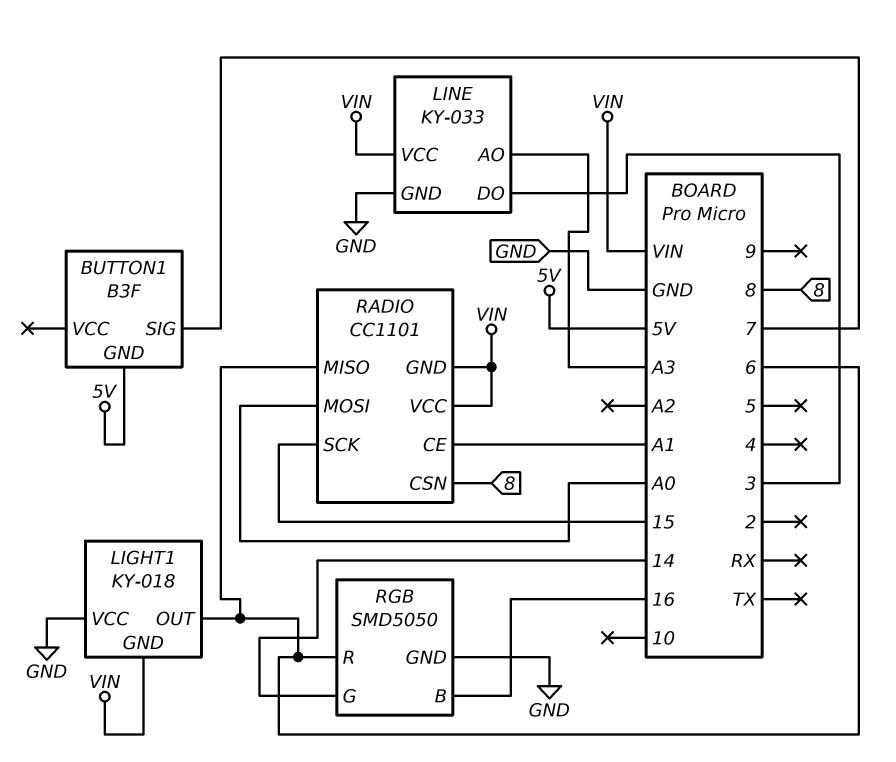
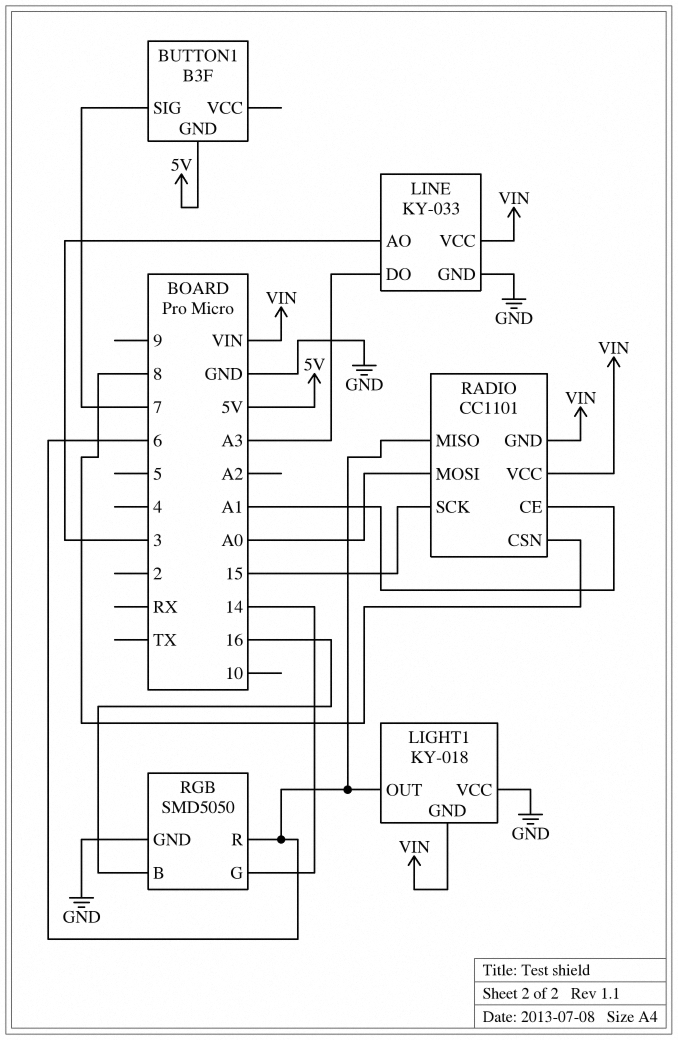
LINE pin AO: A3 -> 3
LINE pin DO: 3 -> A3

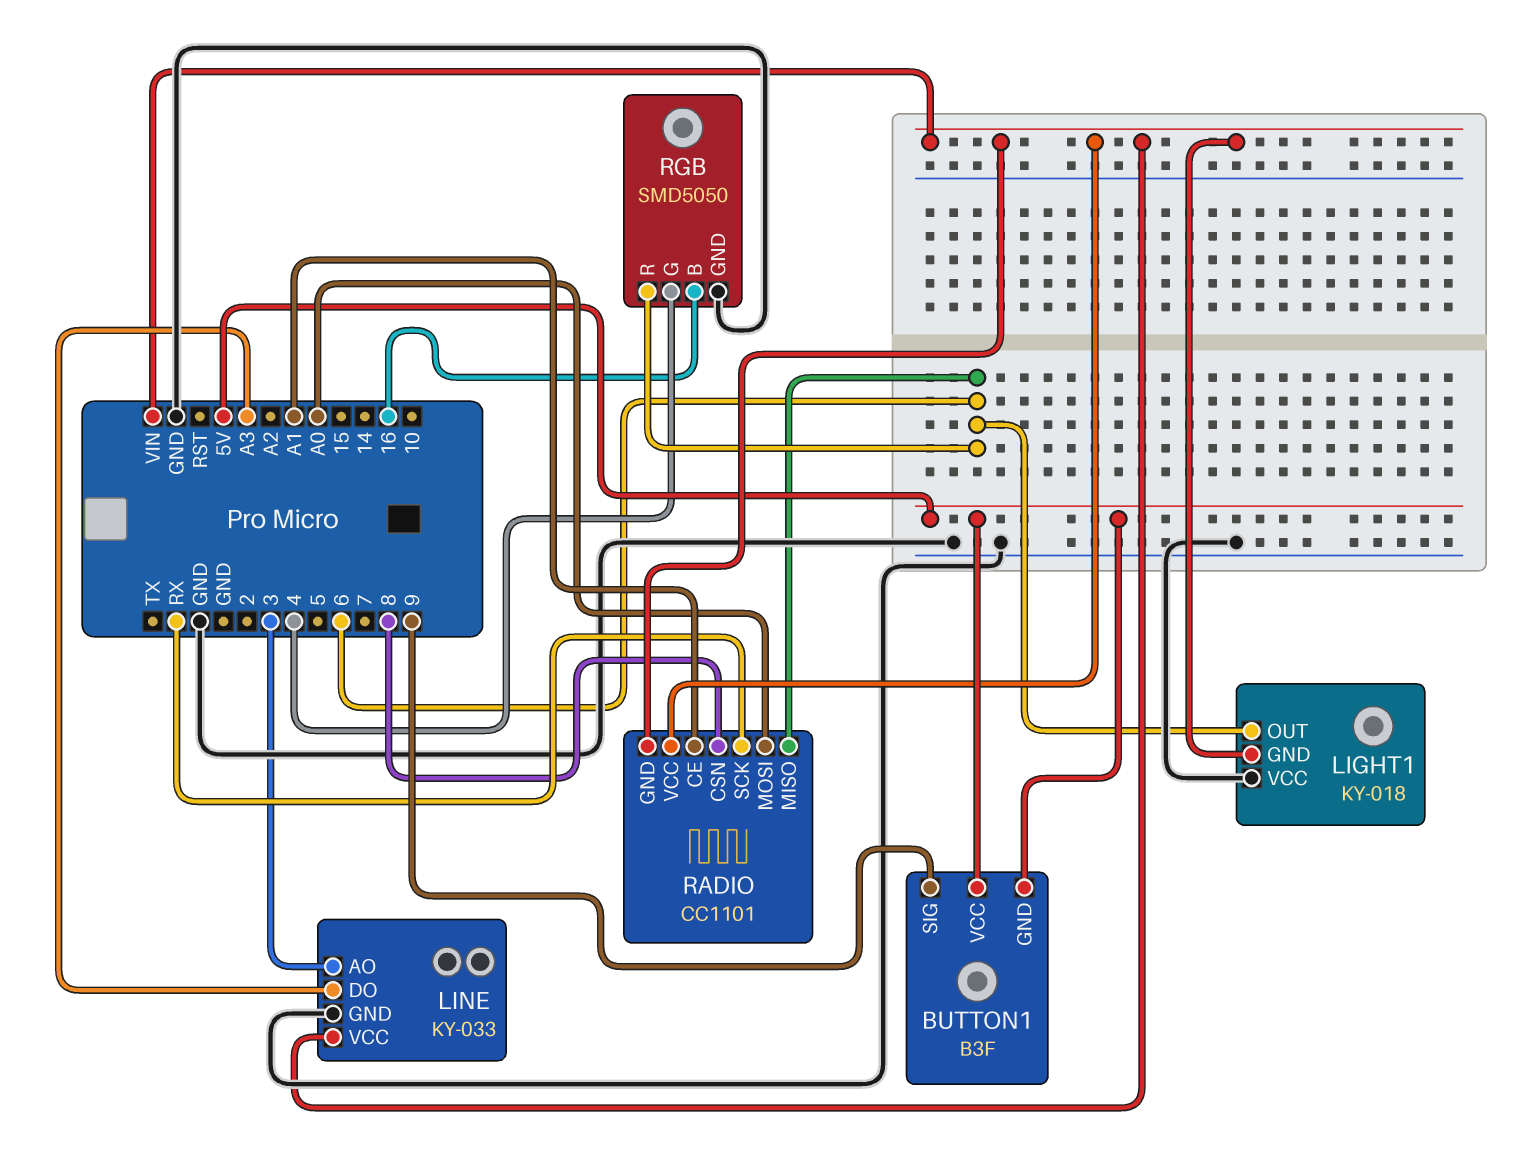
BUTTON1 pin SIG: 7 -> 9
BUTTON1 pin VCC: none -> 5V
RADIO pin SCK: 15 -> RX
RGB pin G: 14 -> 4

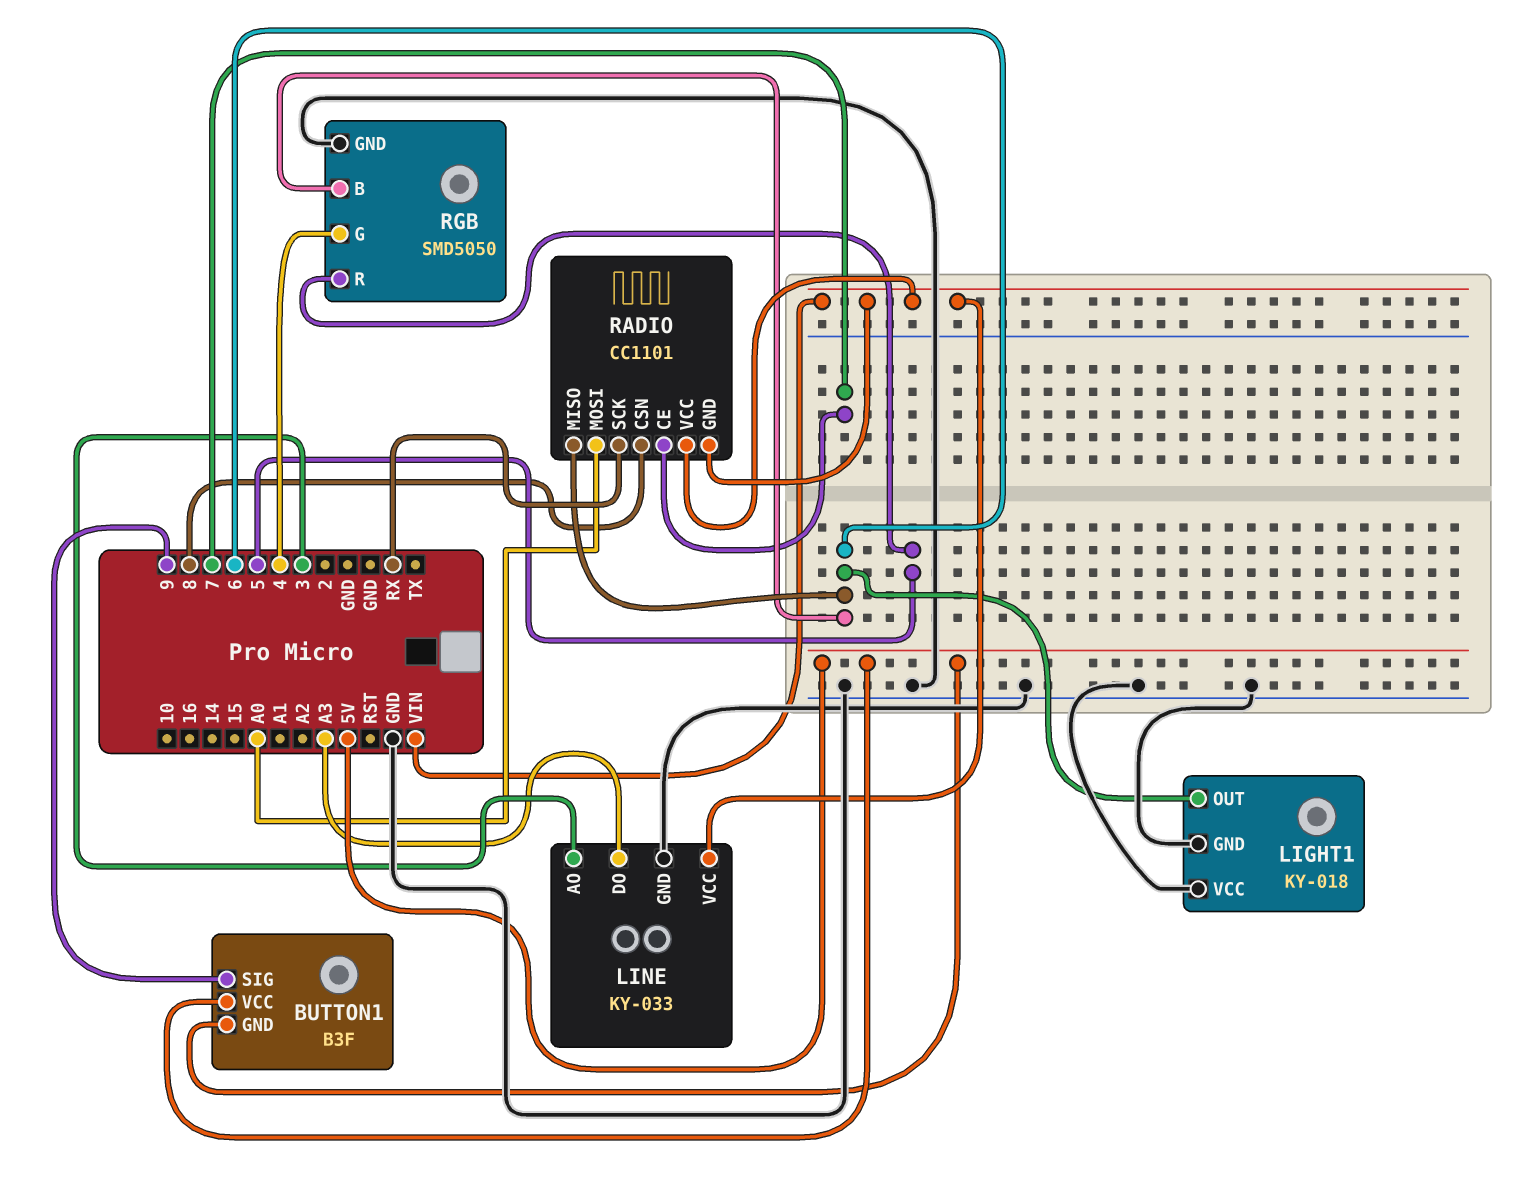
LIGHT1 pin GND: VIN -> GND
RADIO pin CE: A1 -> 7
RGB pin B: 16 -> 6
RGB pin R: 6 -> 5

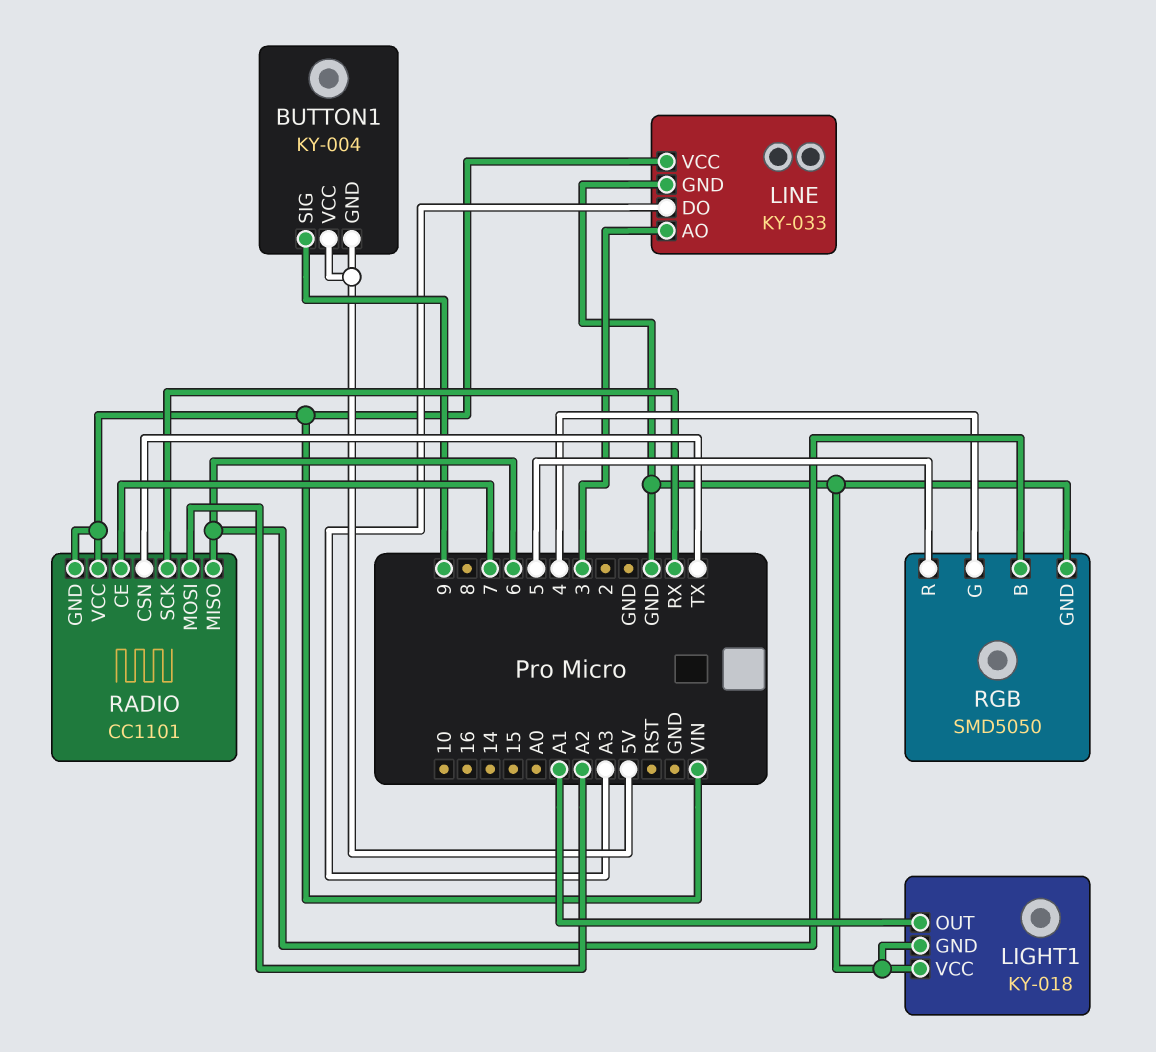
BUTTON1: B3F -> KY-004
LIGHT1 pin OUT: 6 -> A1
RADIO pin CSN: 8 -> TX
RADIO pin MOSI: A0 -> A2

